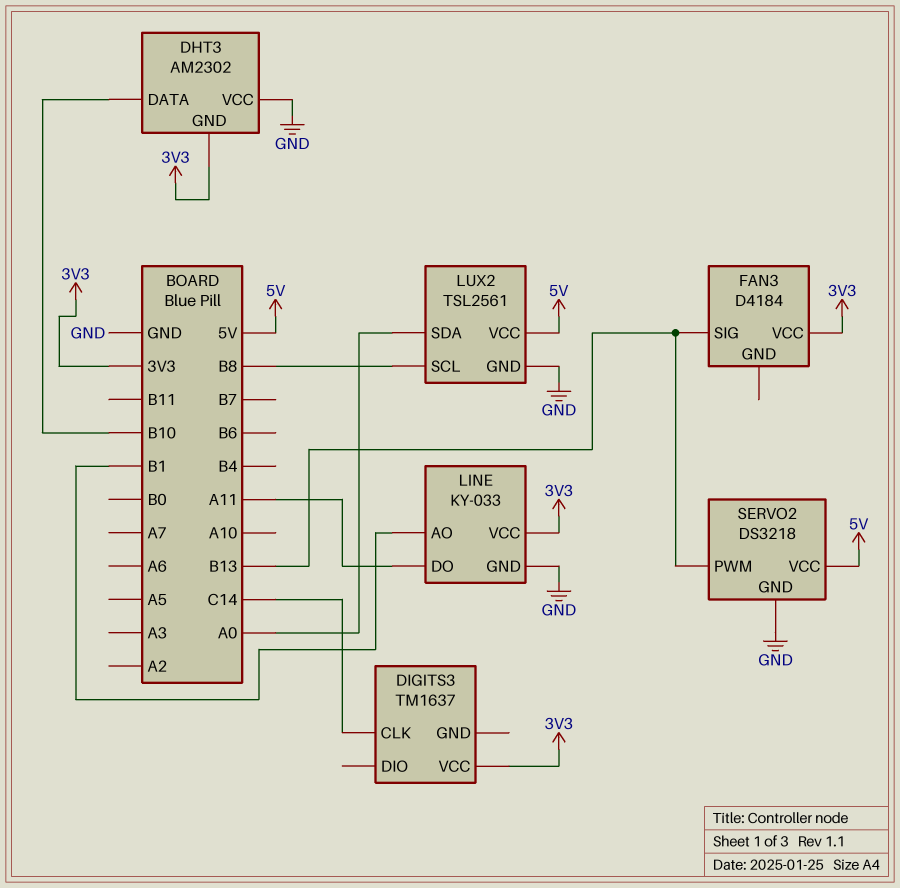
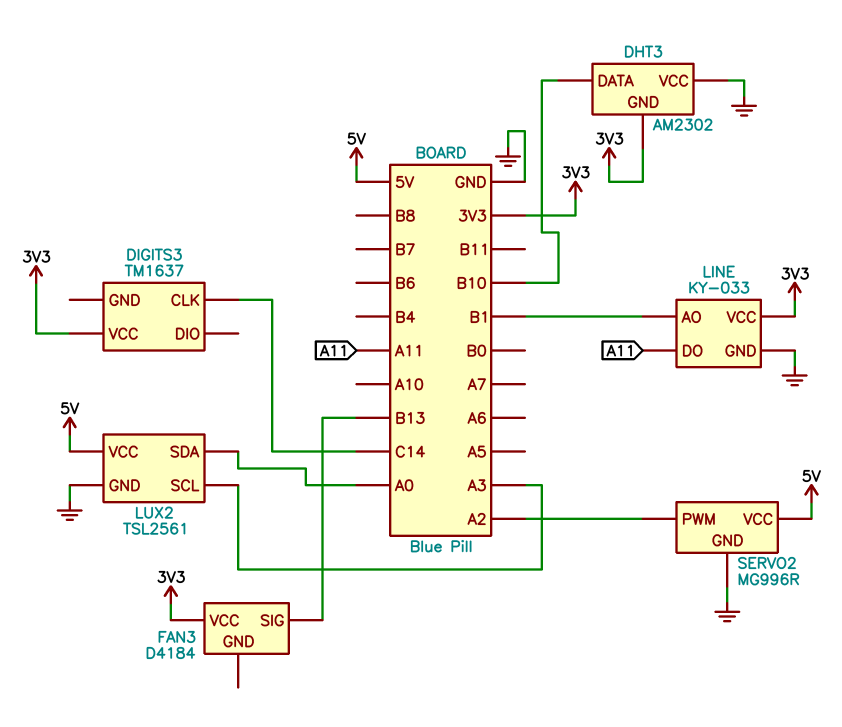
LUX2 pin SCL: B8 -> A3
SERVO2: DS3218 -> MG996R
SERVO2 pin PWM: B13 -> A2

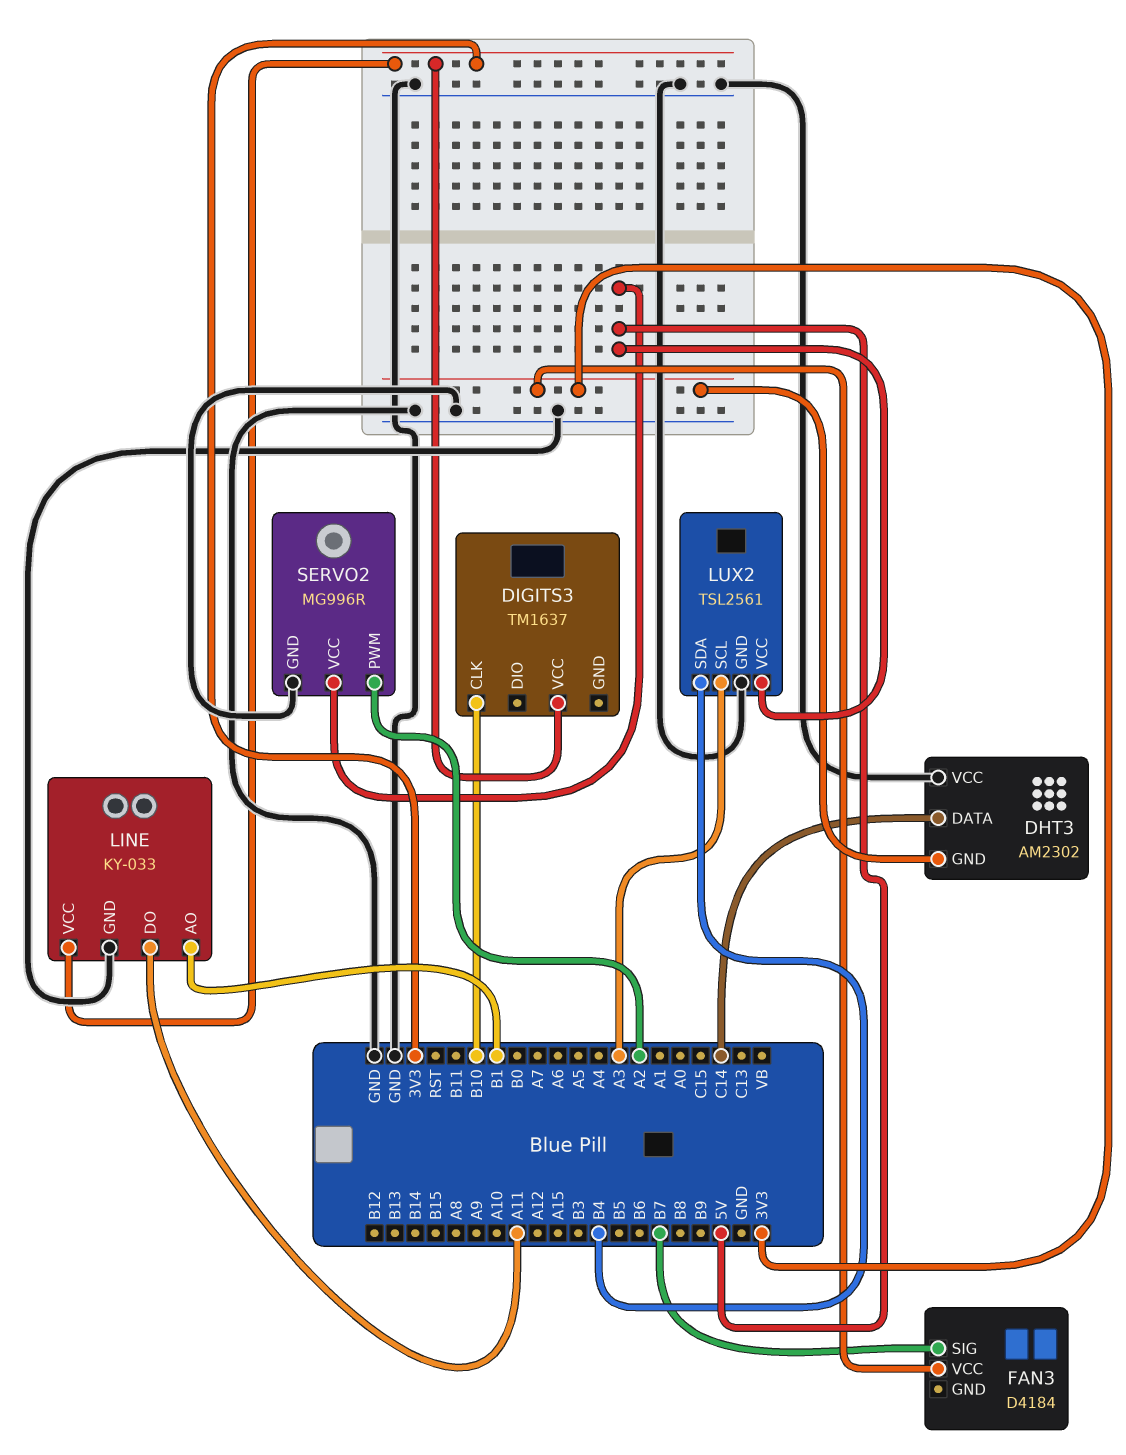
DHT3 pin DATA: B10 -> C14
DIGITS3 pin CLK: C14 -> B10
FAN3 pin SIG: B13 -> B7
LUX2 pin SDA: A0 -> B4

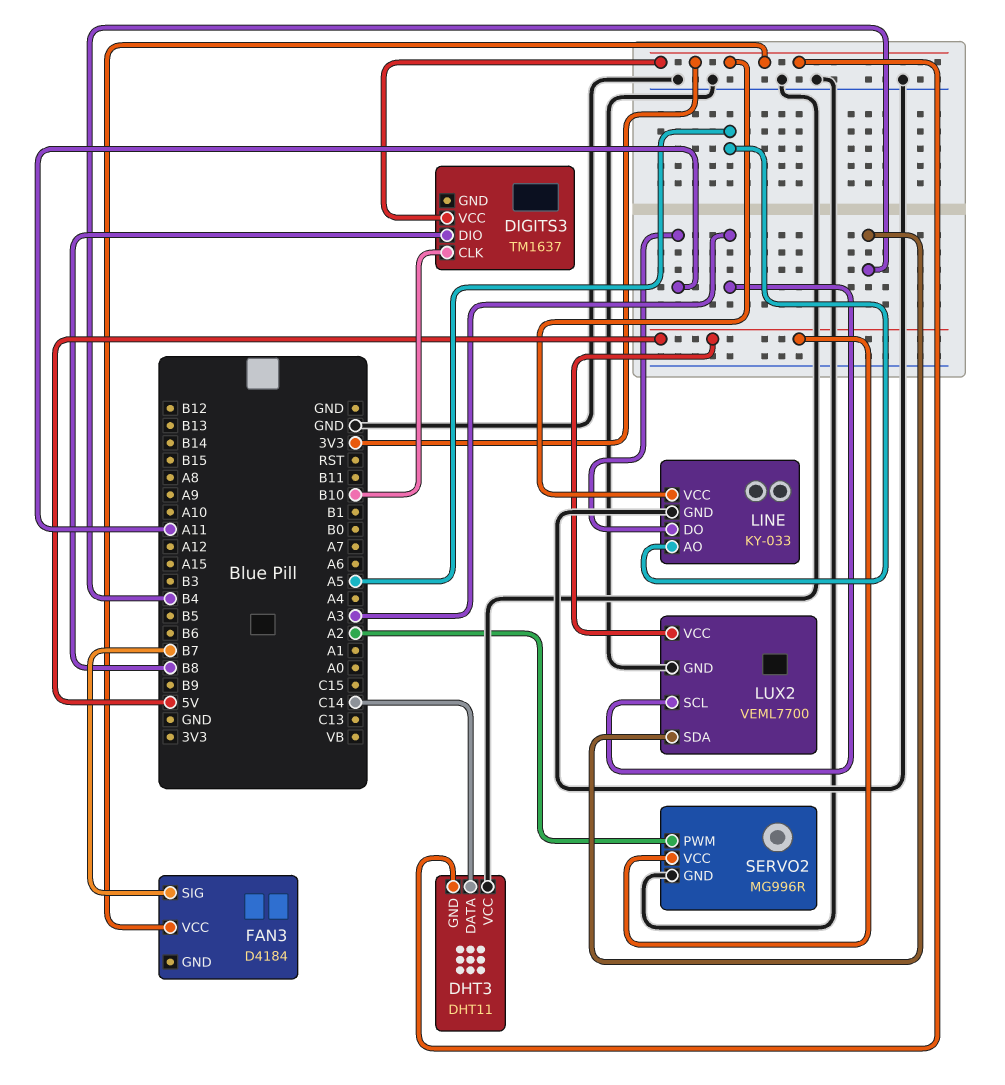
DHT3: AM2302 -> DHT11
DIGITS3 pin DIO: none -> B8
LINE pin AO: B1 -> A5
LUX2: TSL2561 -> VEML7700

